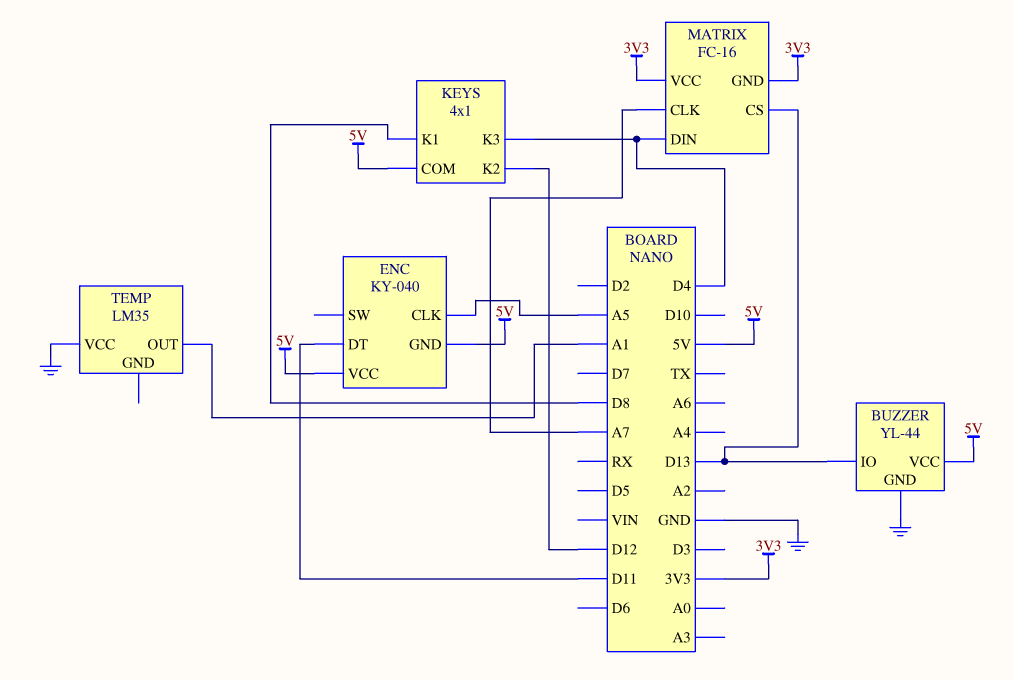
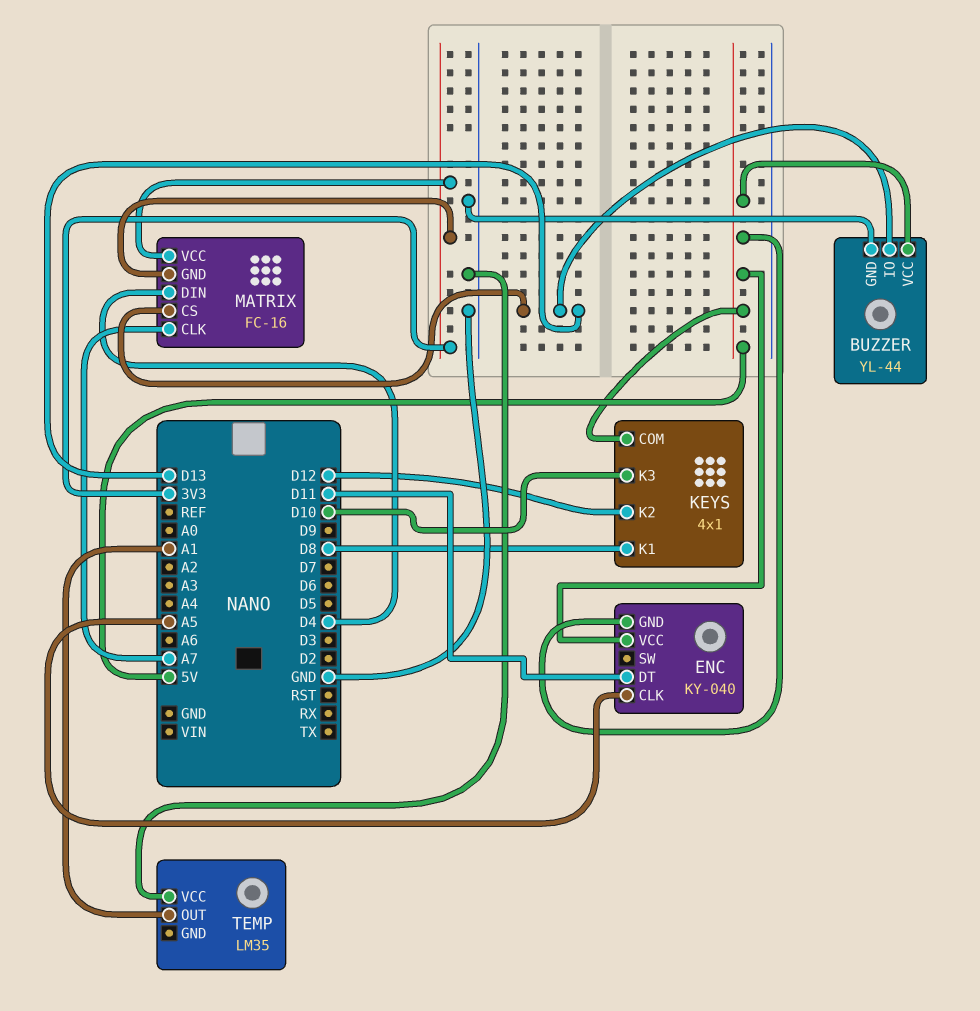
KEYS pin K3: D4 -> D10

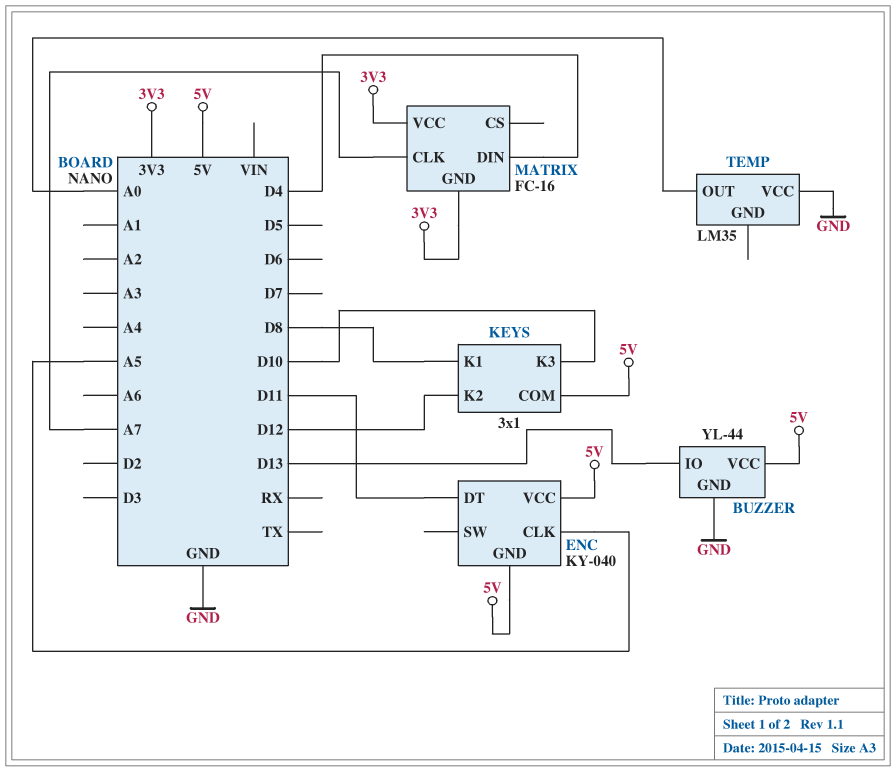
KEYS: 4x1 -> 3x1
MATRIX pin CS: D13 -> none
TEMP pin OUT: A1 -> A0

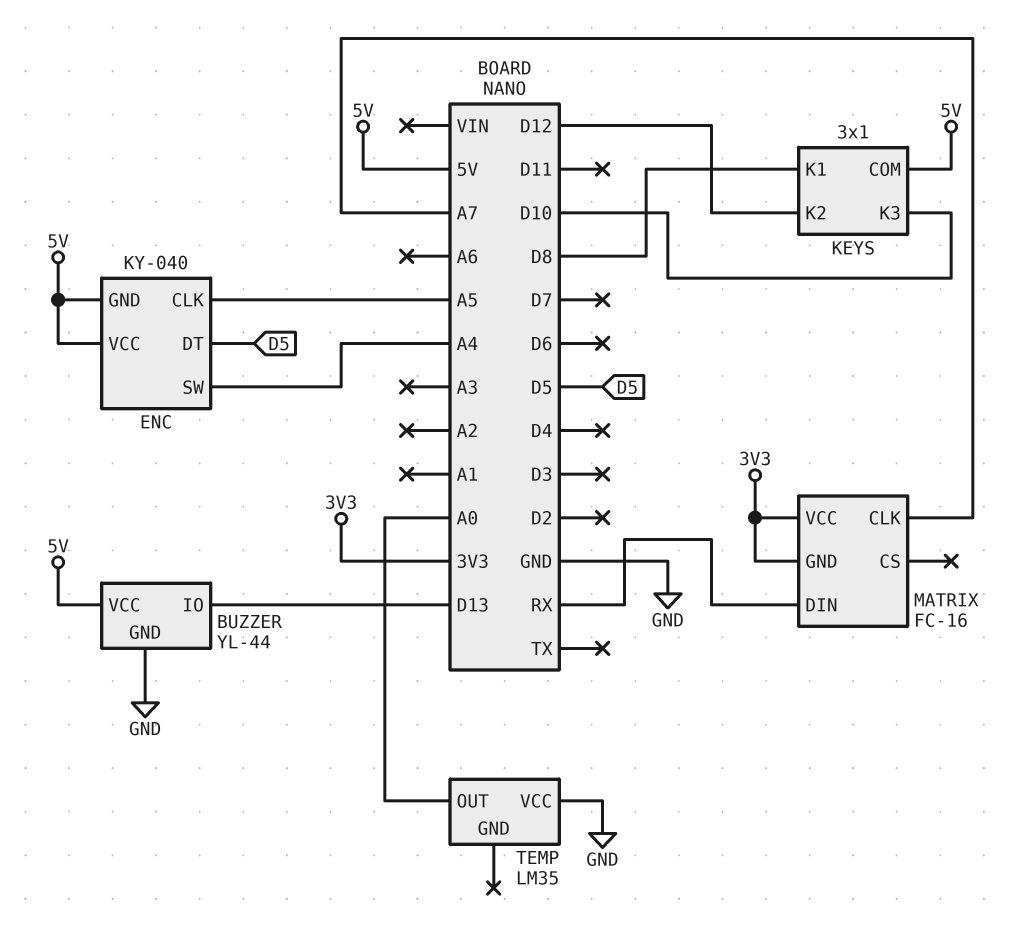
ENC pin DT: D11 -> D5
ENC pin SW: none -> A4
MATRIX pin DIN: D4 -> RX

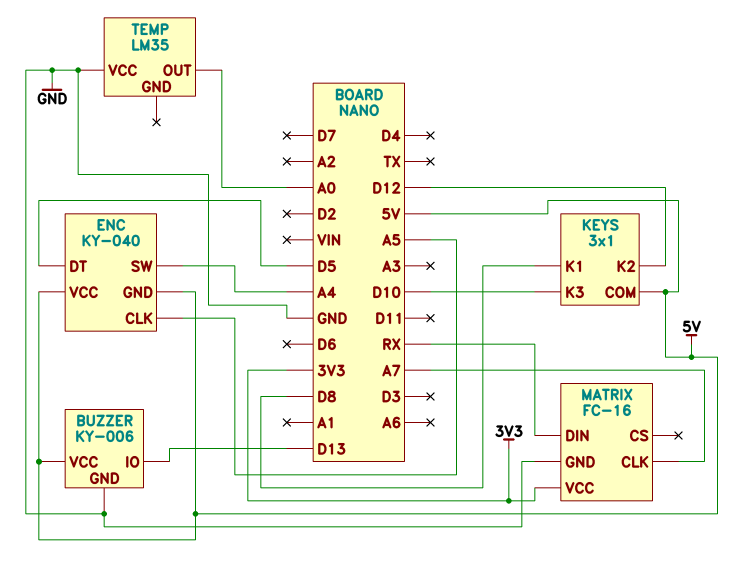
BUZZER: YL-44 -> KY-006
MATRIX pin GND: 3V3 -> GND

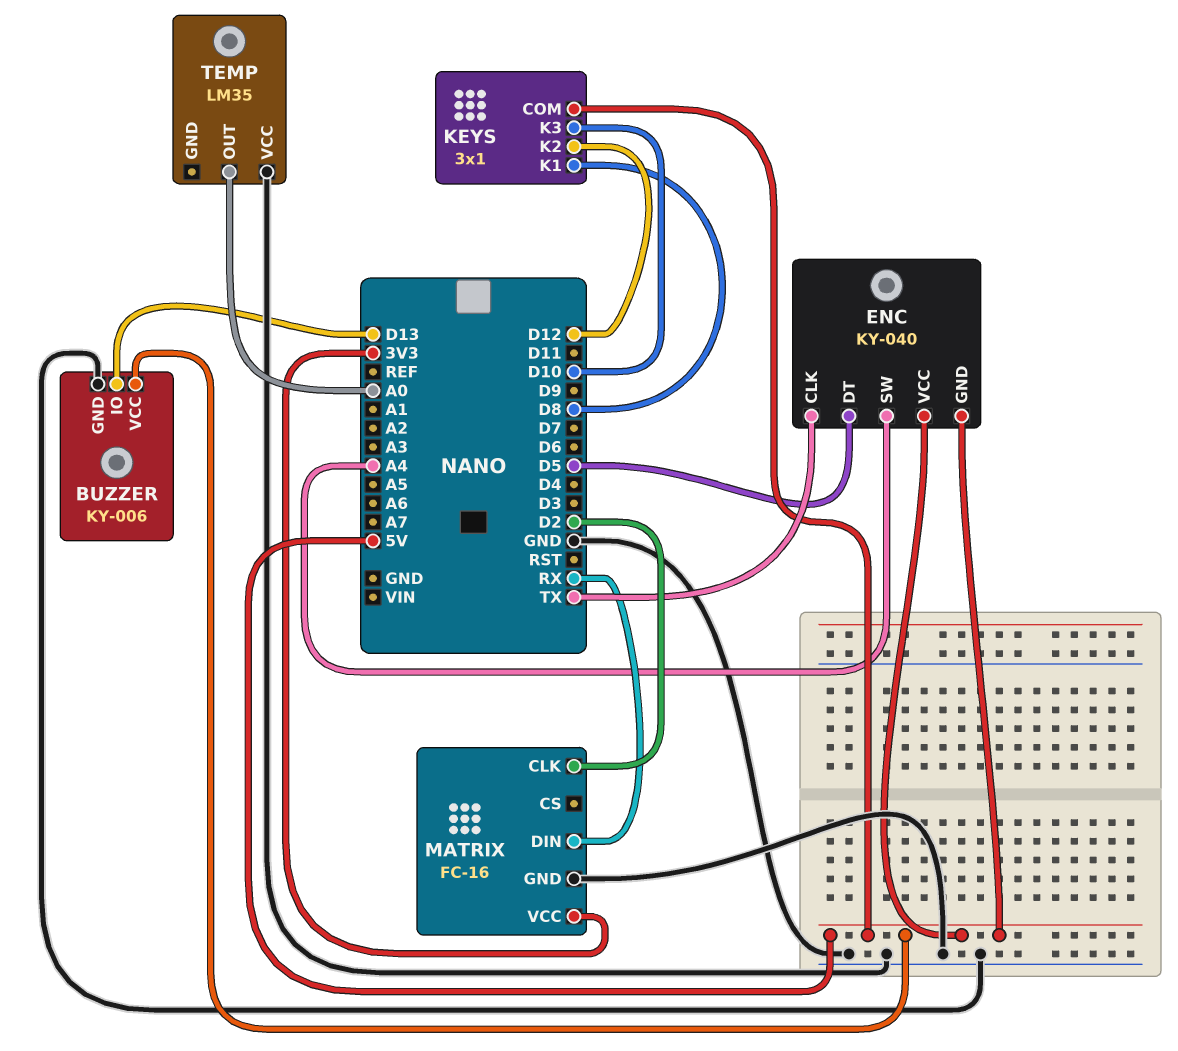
ENC pin CLK: A5 -> TX
MATRIX pin CLK: A7 -> D2

